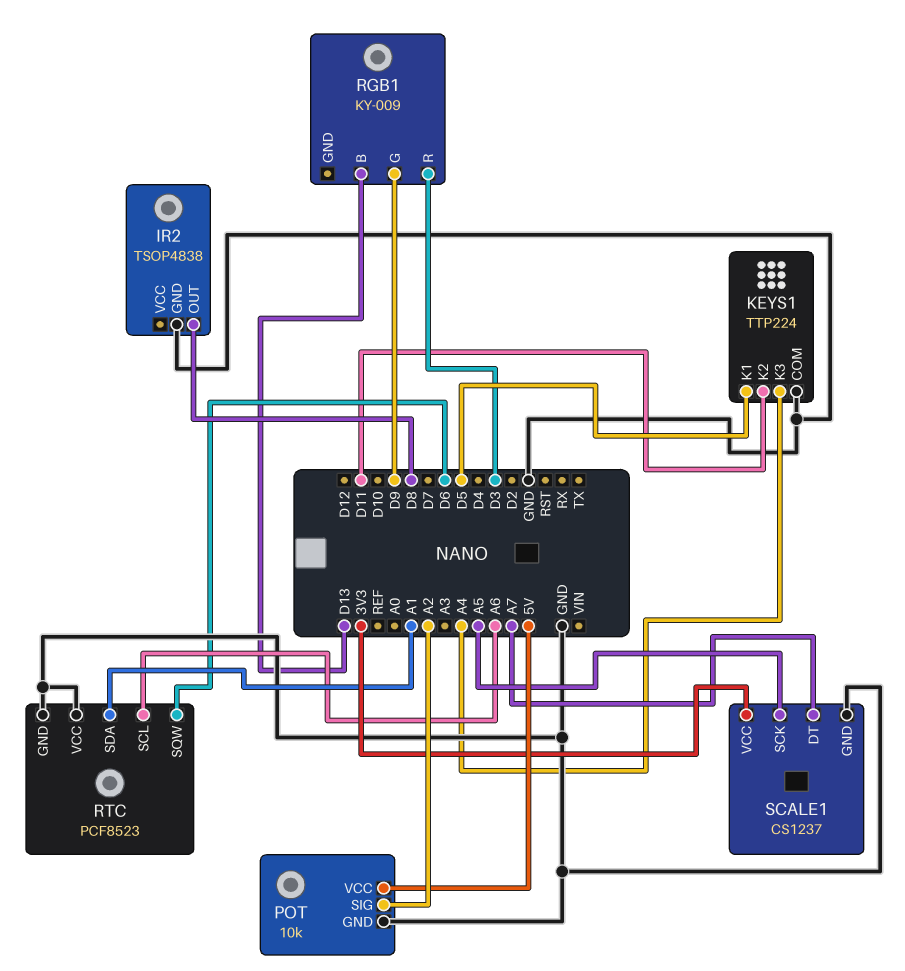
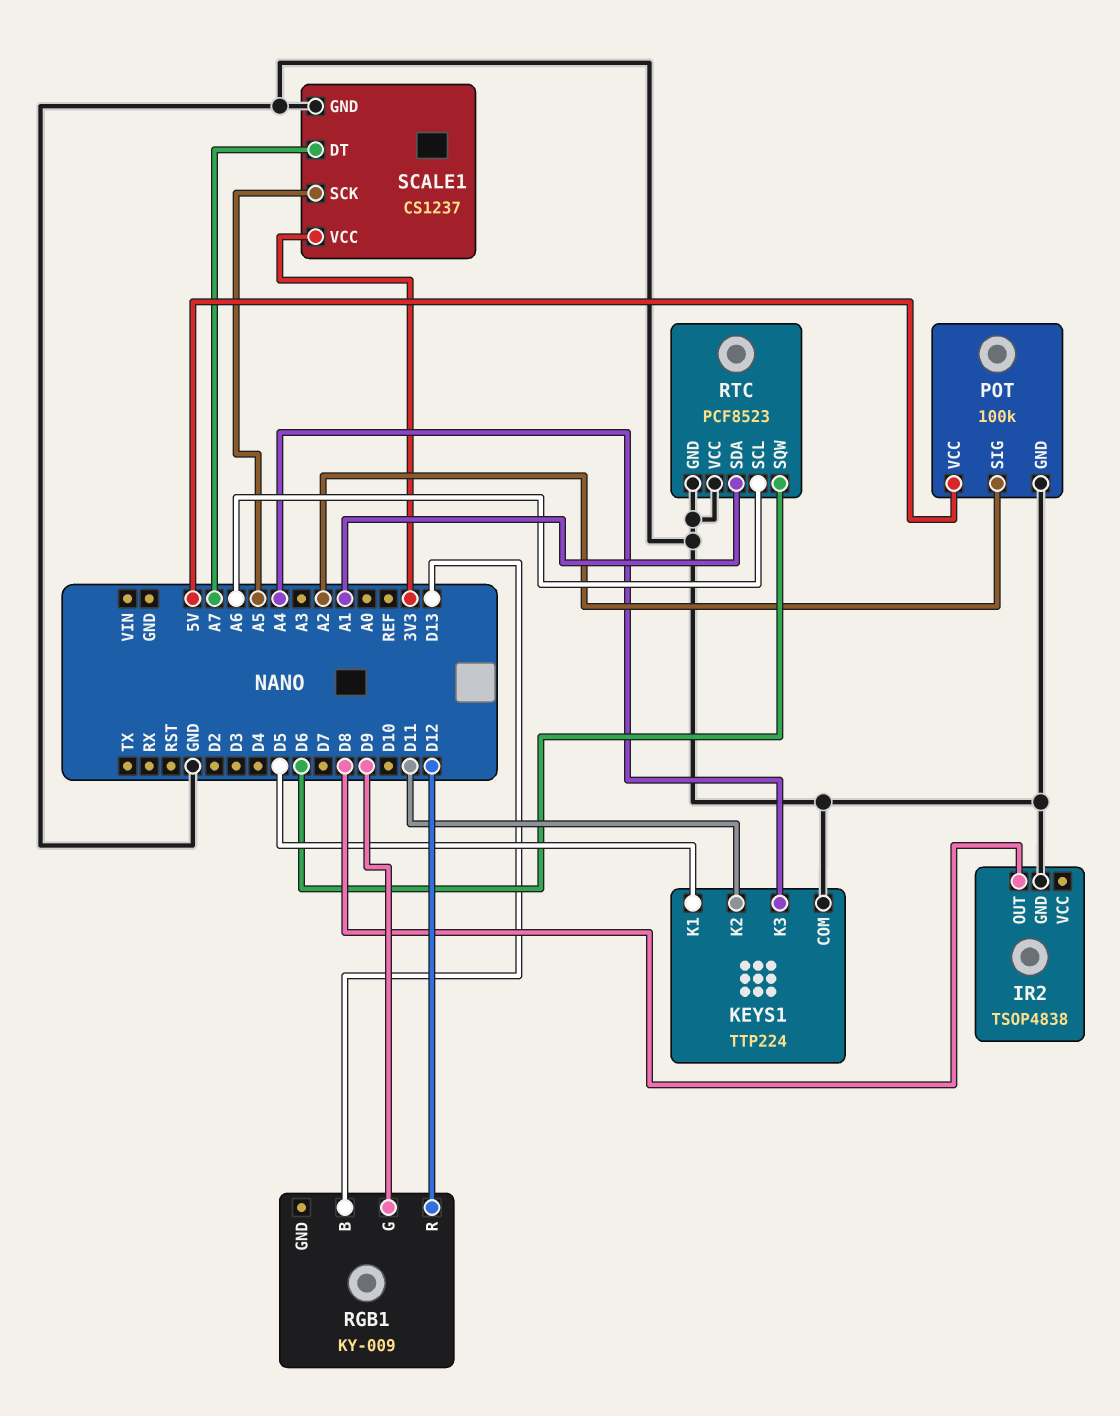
POT: 10k -> 100k
RGB1 pin R: D3 -> D12

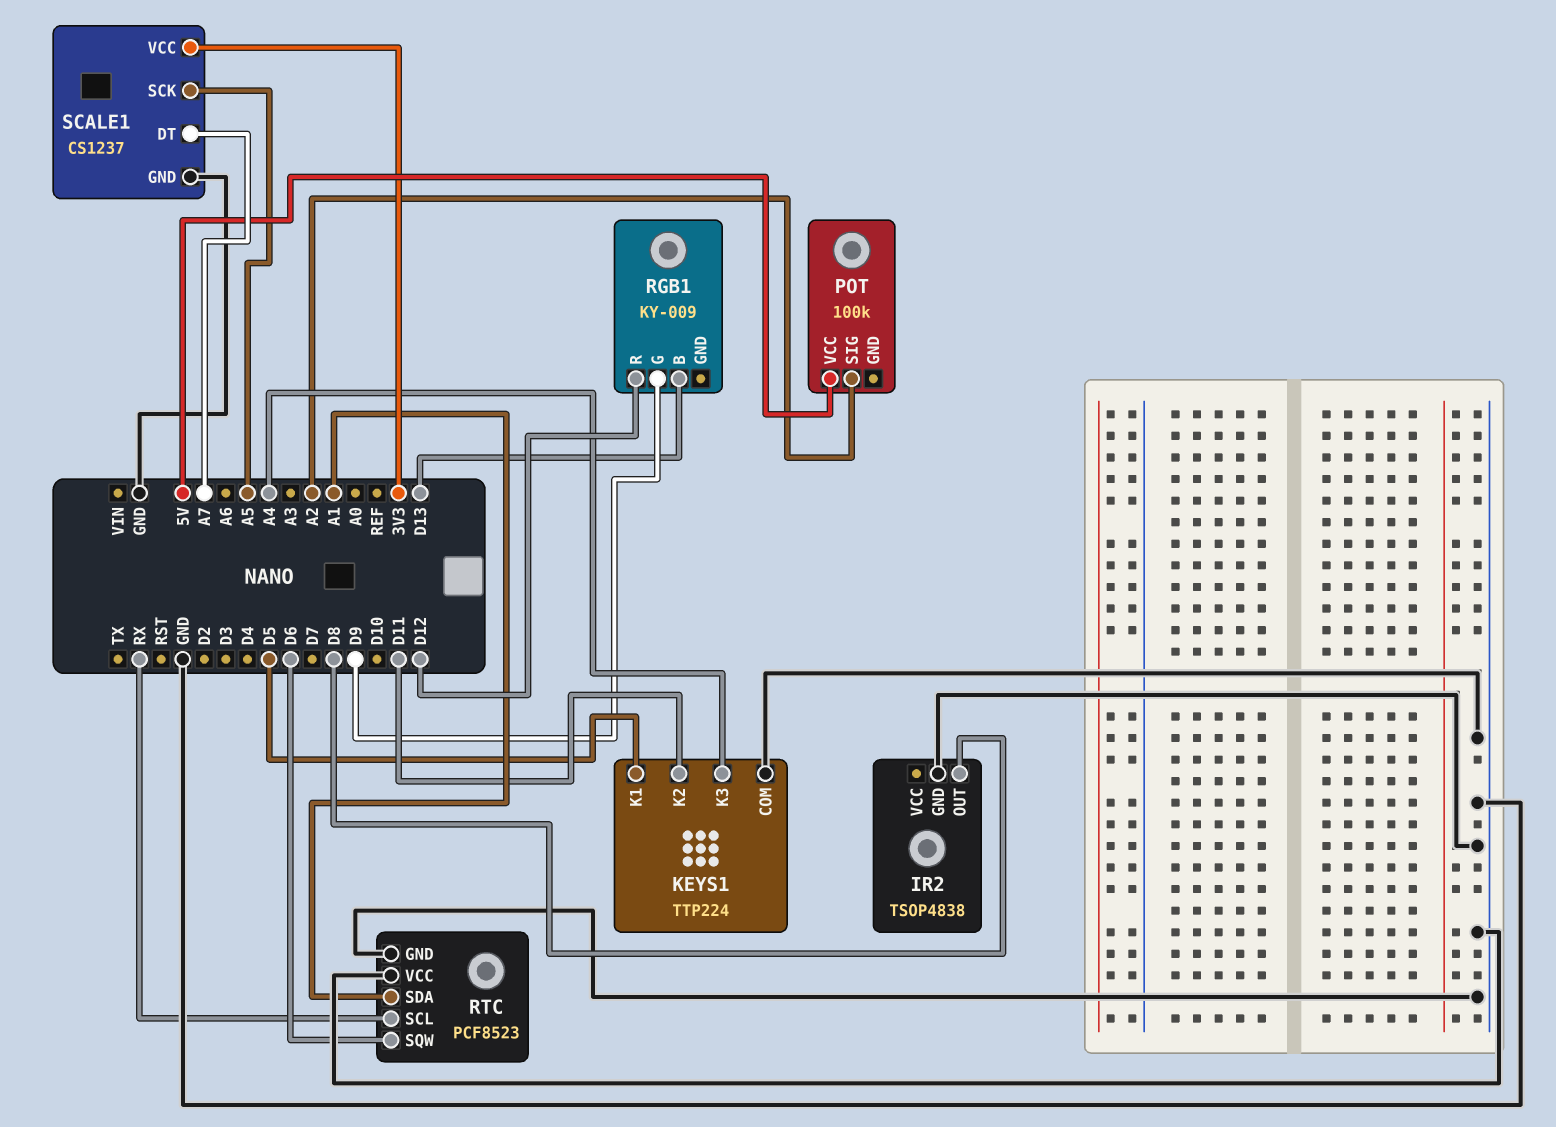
POT pin GND: GND -> none
RTC pin SCL: A6 -> RX

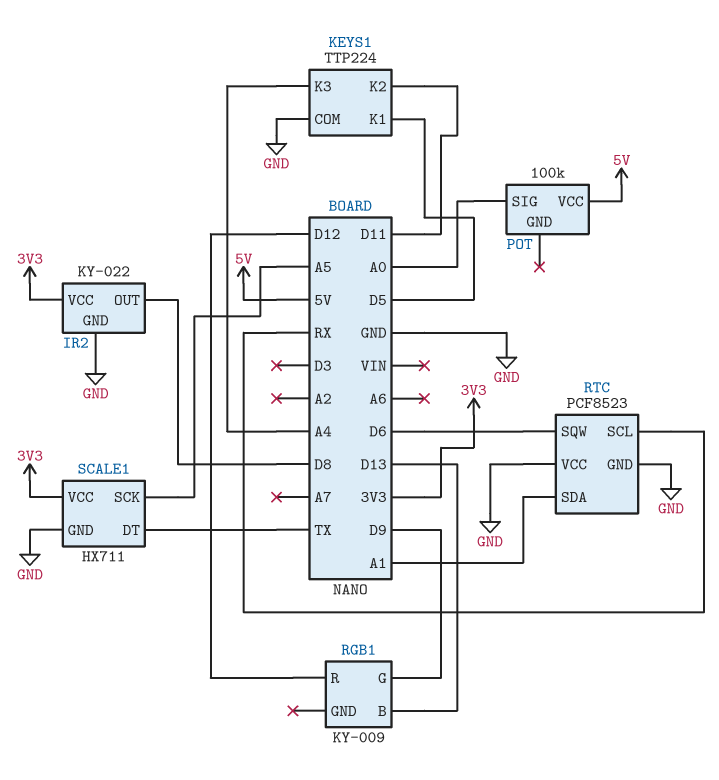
IR2: TSOP4838 -> KY-022
IR2 pin VCC: none -> 3V3
POT pin SIG: A2 -> A0
SCALE1: CS1237 -> HX711
SCALE1 pin DT: A7 -> TX

